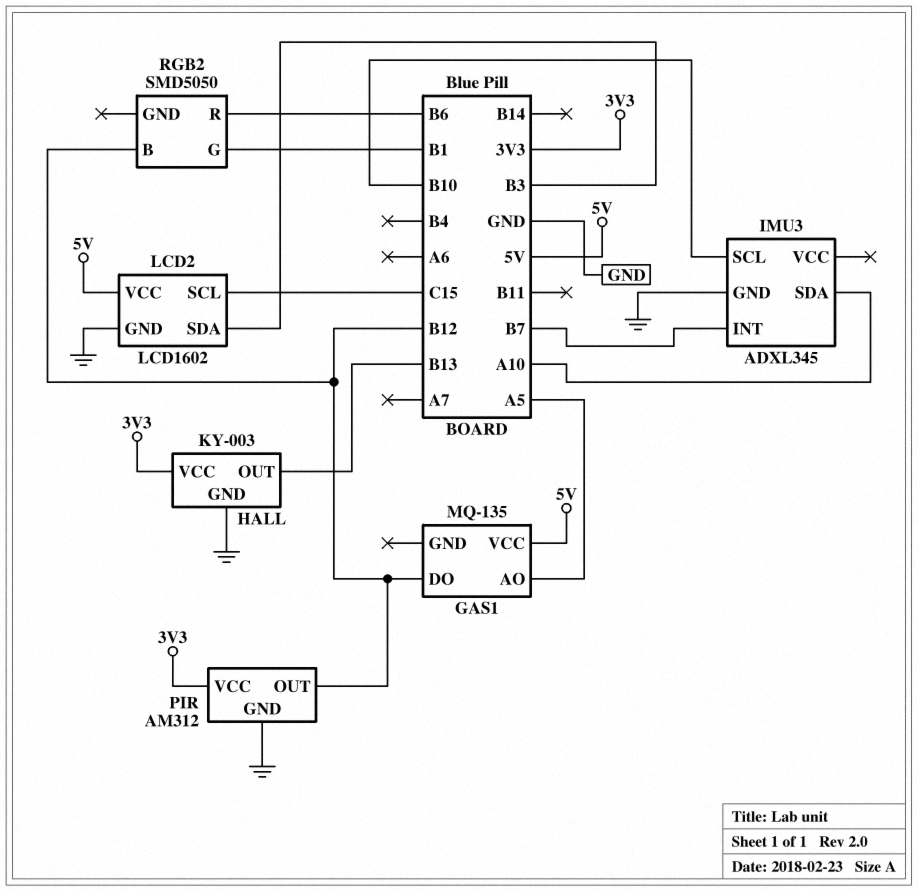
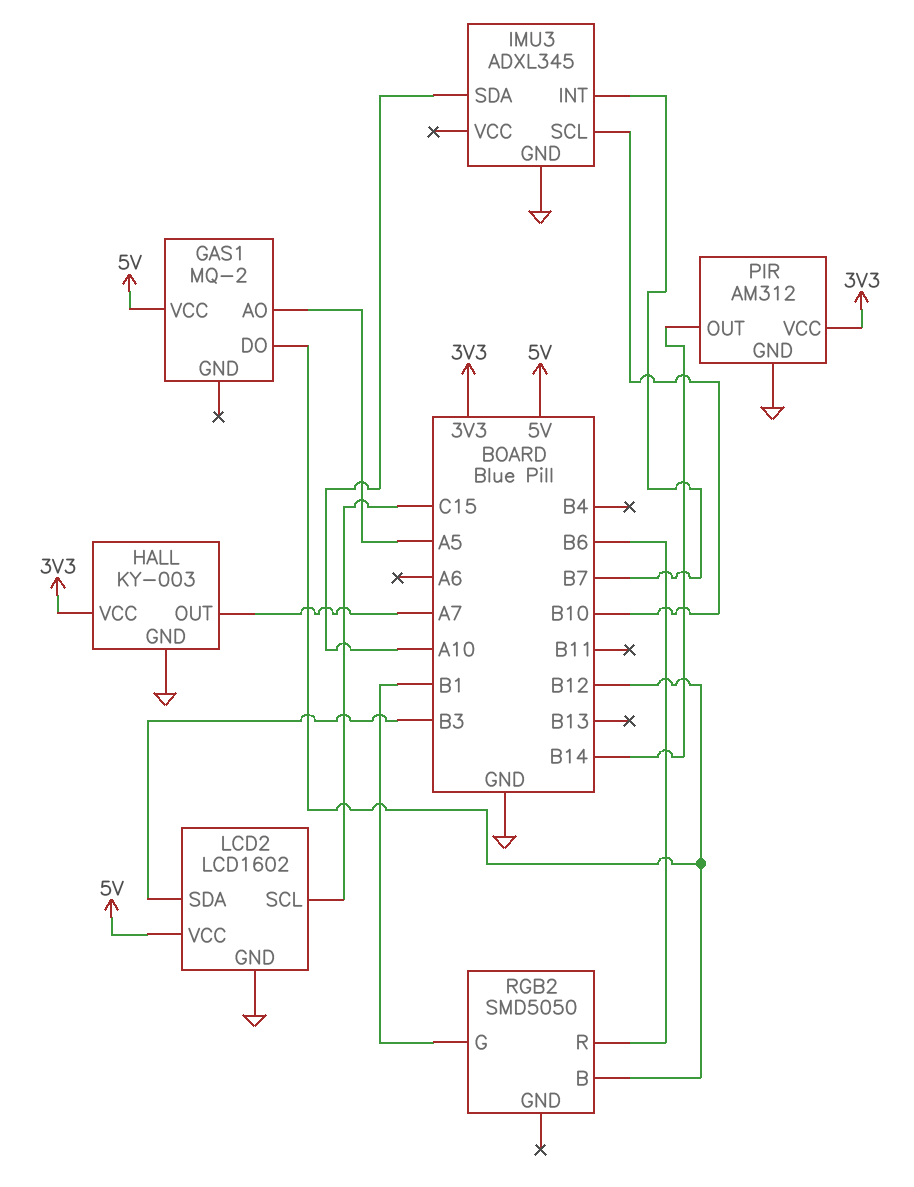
GAS1: MQ-135 -> MQ-2
HALL pin OUT: B13 -> A7
PIR pin OUT: B12 -> B14

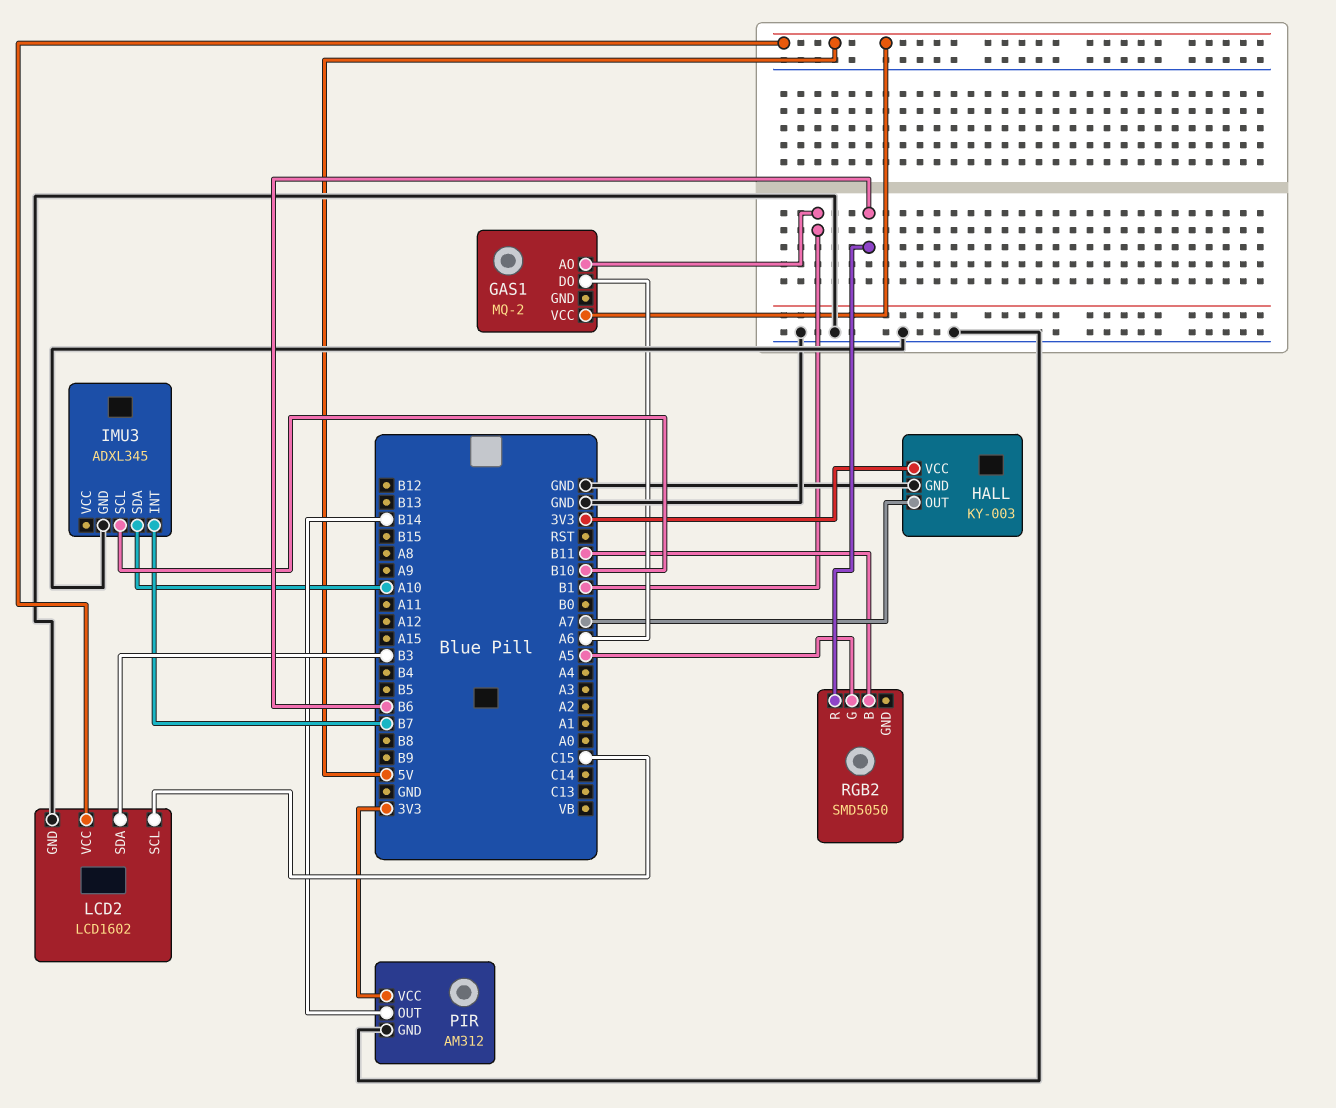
GAS1 pin AO: A5 -> B1
GAS1 pin DO: B12 -> A6
RGB2 pin B: B12 -> B11
RGB2 pin G: B1 -> A5

